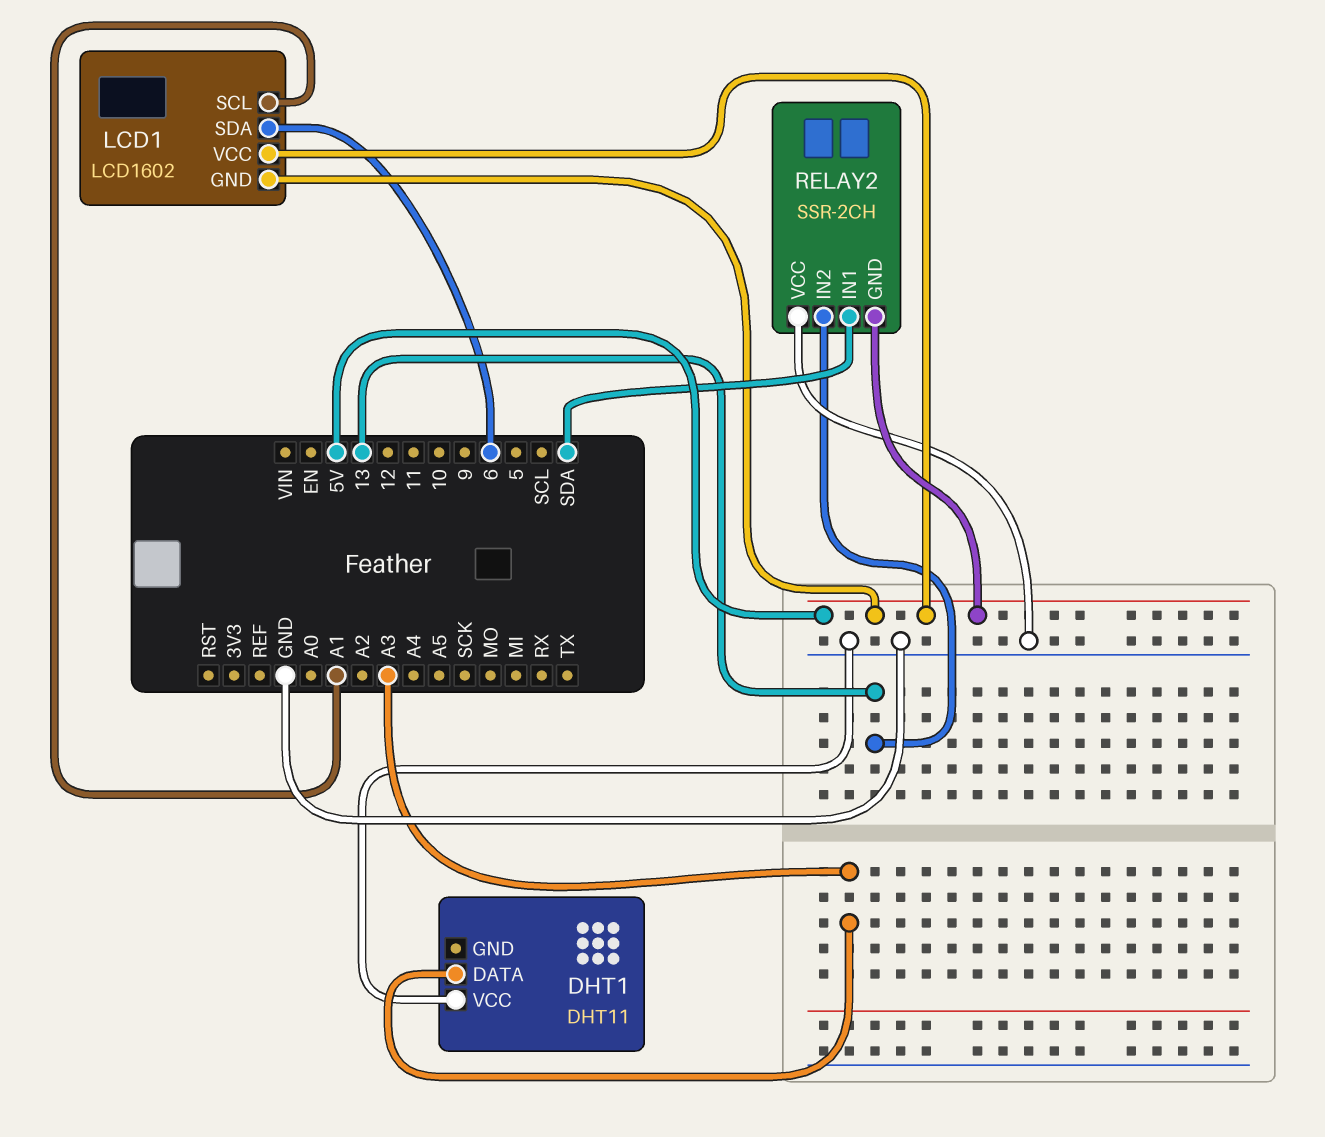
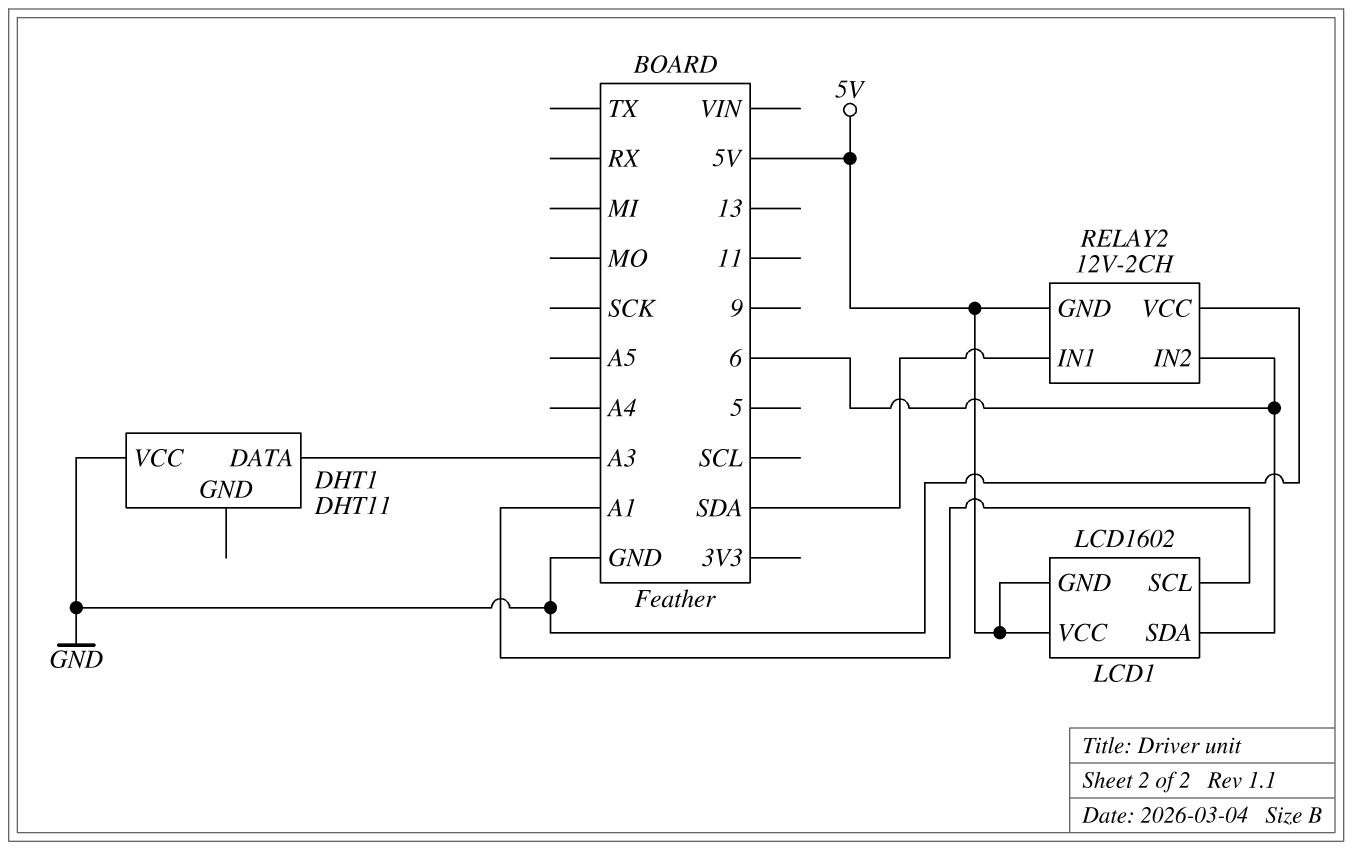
RELAY2: SSR-2CH -> 12V-2CH
RELAY2 pin IN2: 13 -> 6

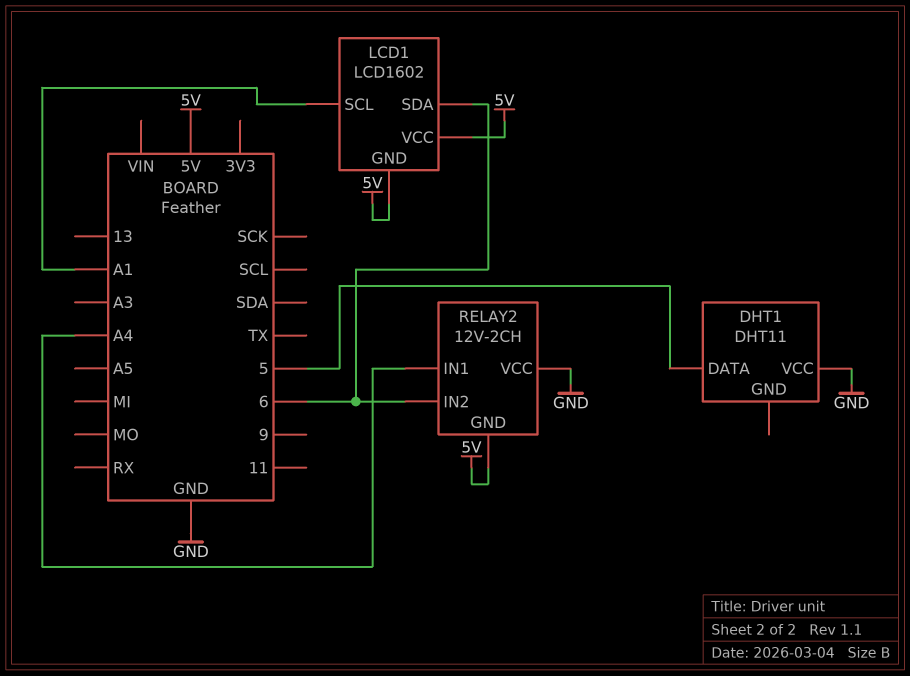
DHT1 pin DATA: A3 -> 5
RELAY2 pin IN1: SDA -> A4

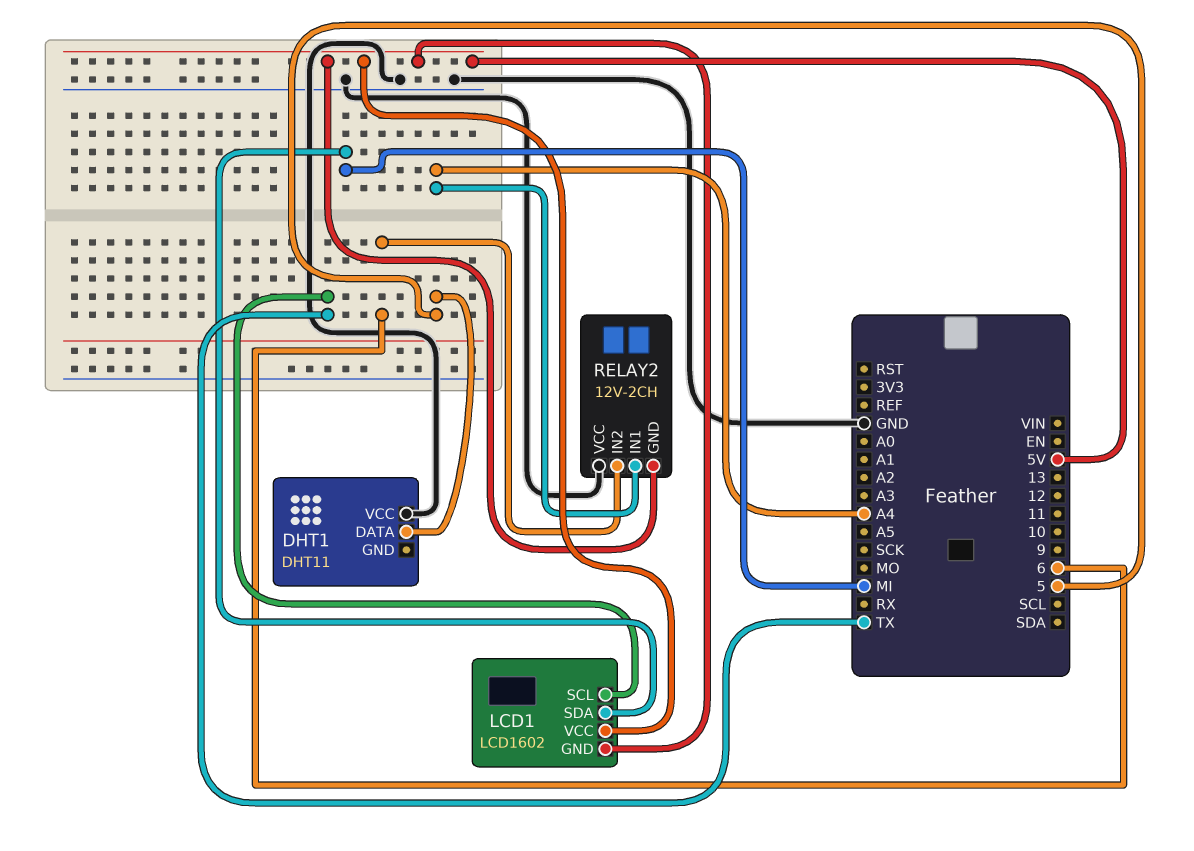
LCD1 pin SCL: A1 -> TX
LCD1 pin SDA: 6 -> MI

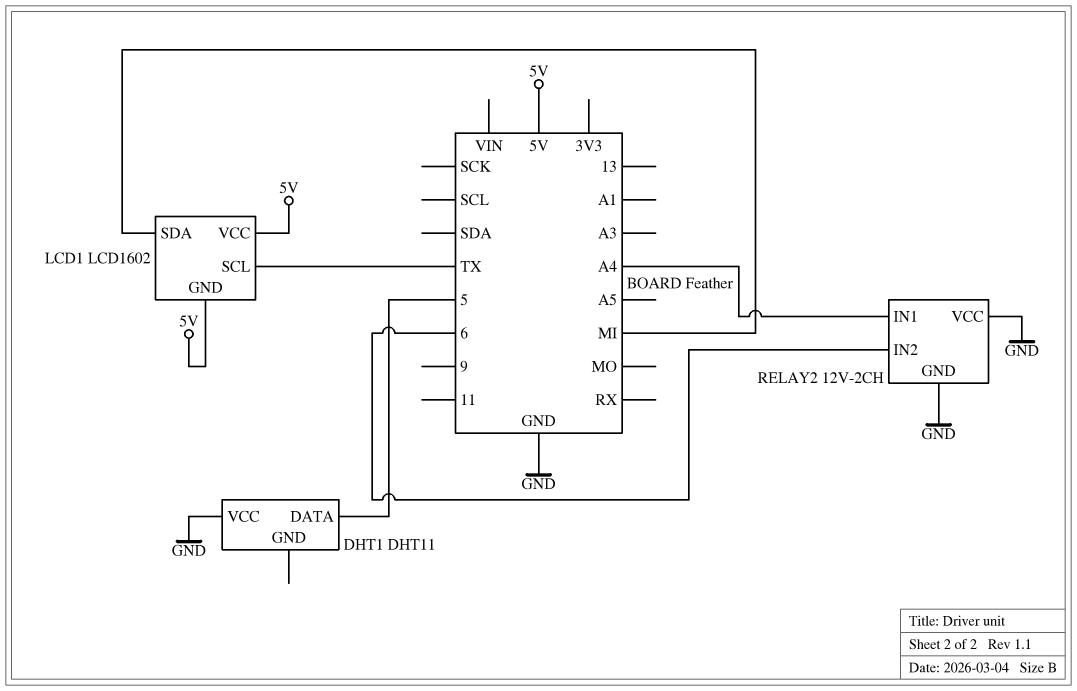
RELAY2 pin GND: 5V -> GND

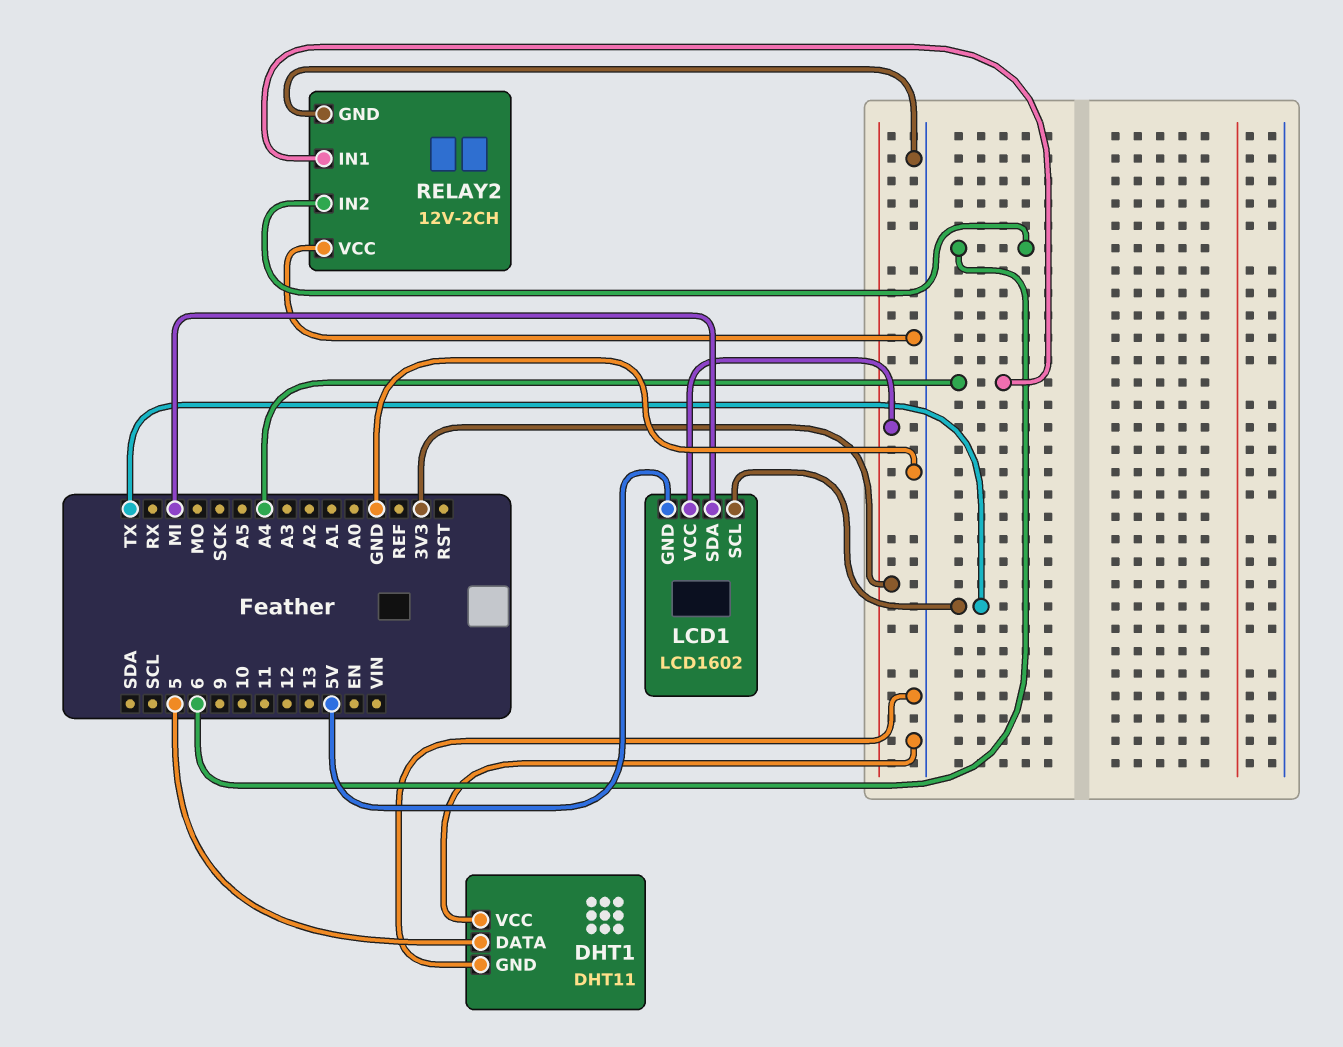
DHT1 pin GND: none -> GND
LCD1 pin VCC: 5V -> 3V3

